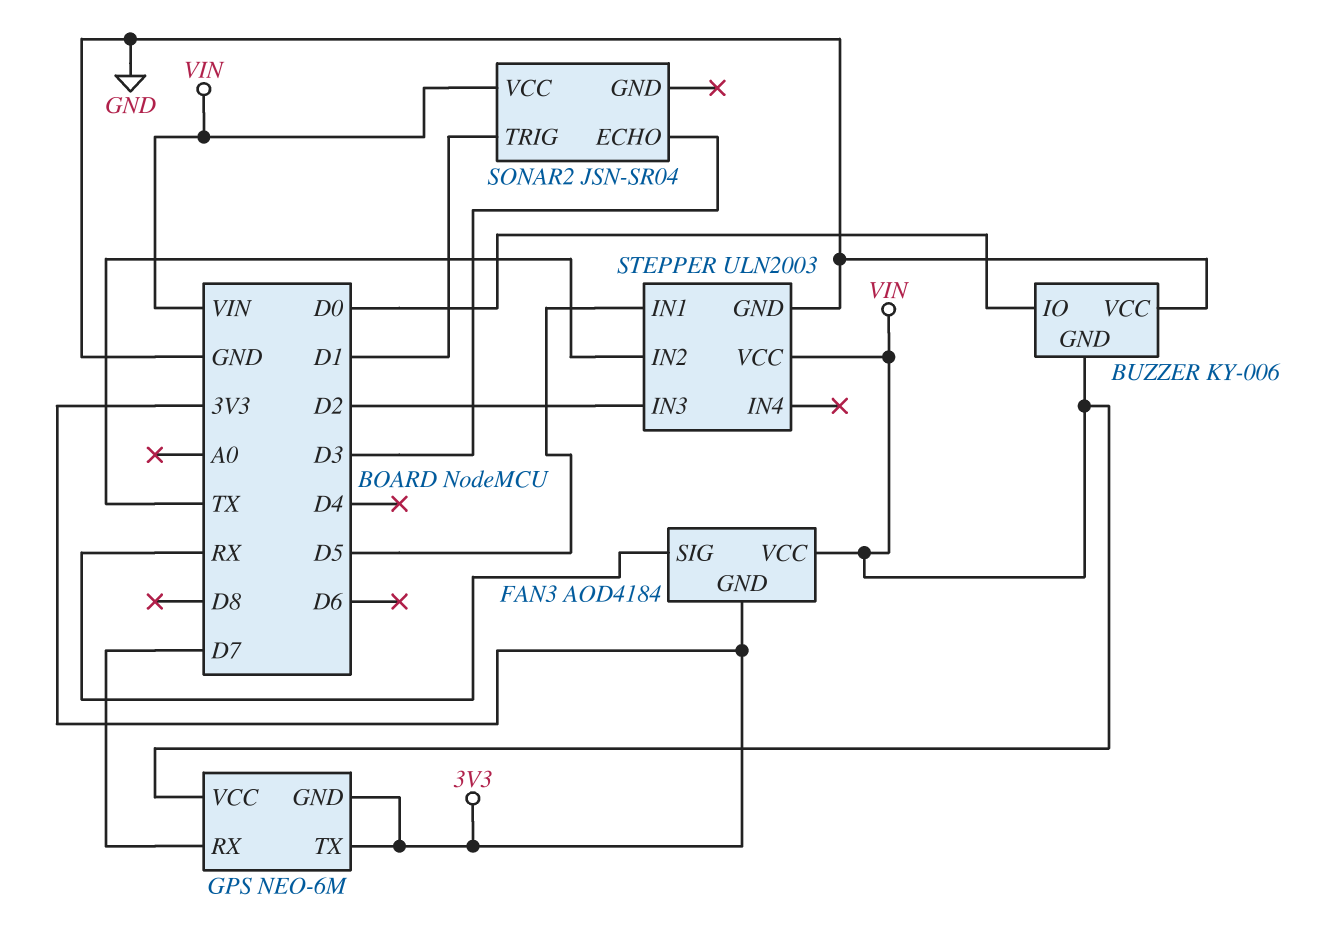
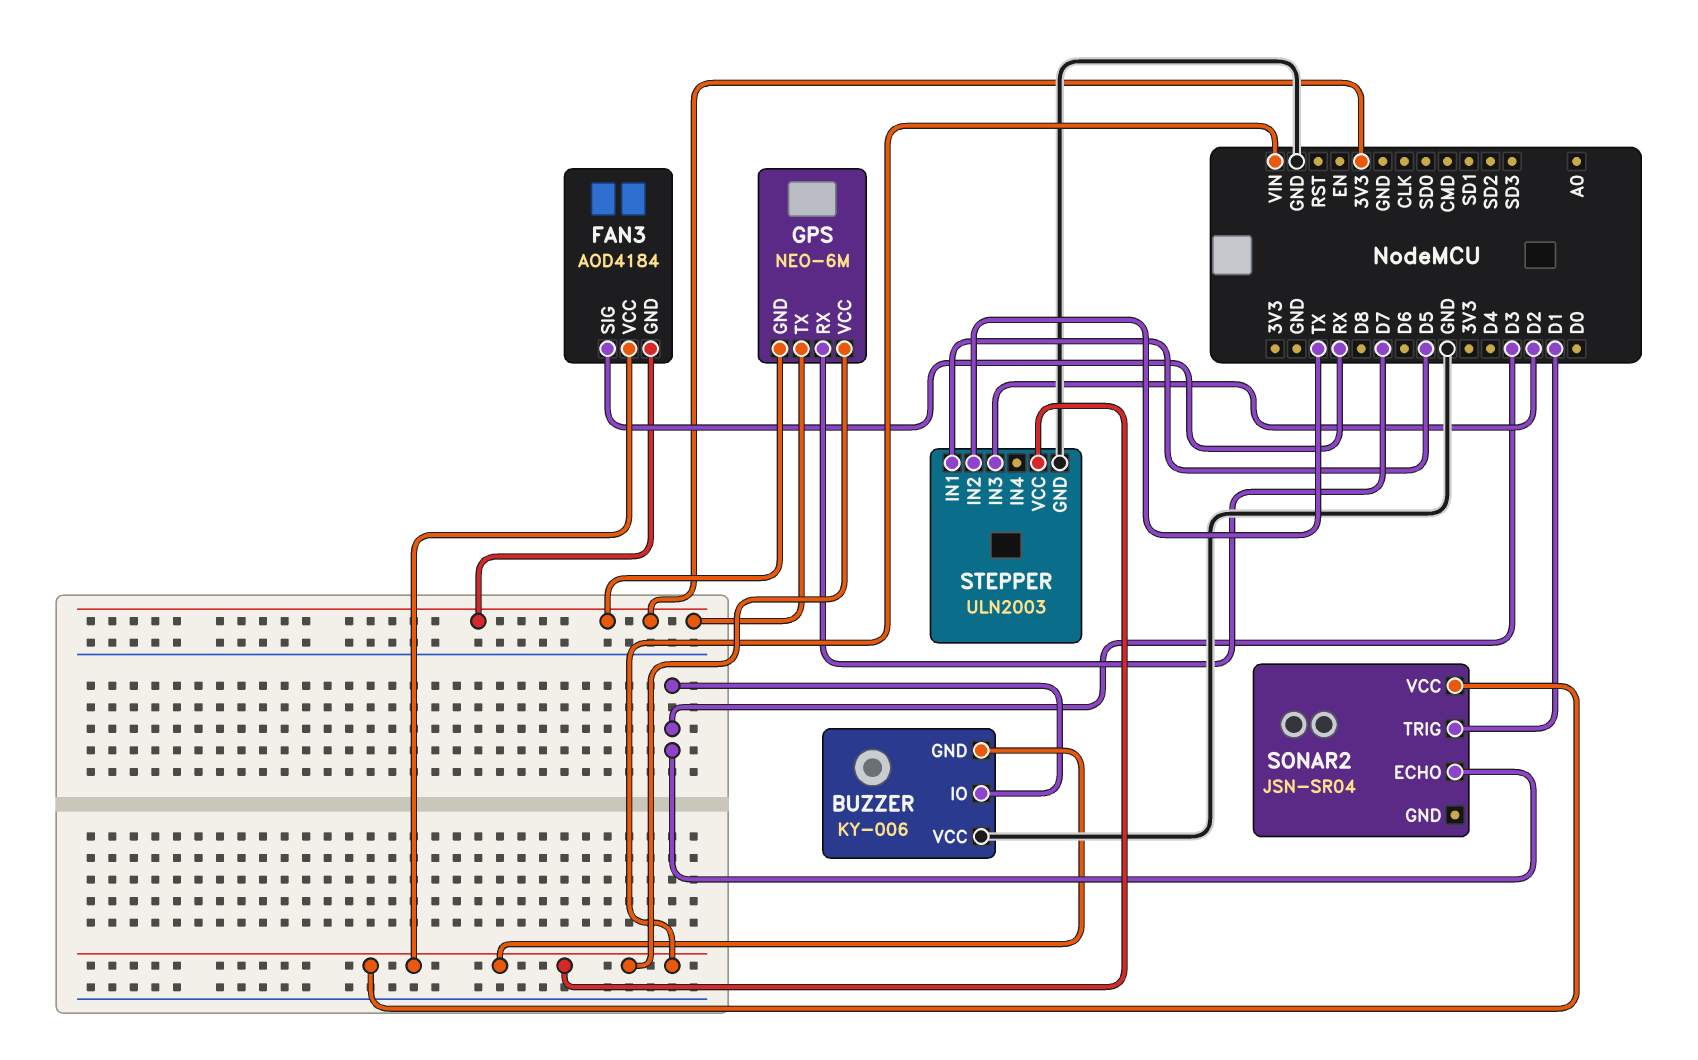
BUZZER pin IO: D0 -> D3

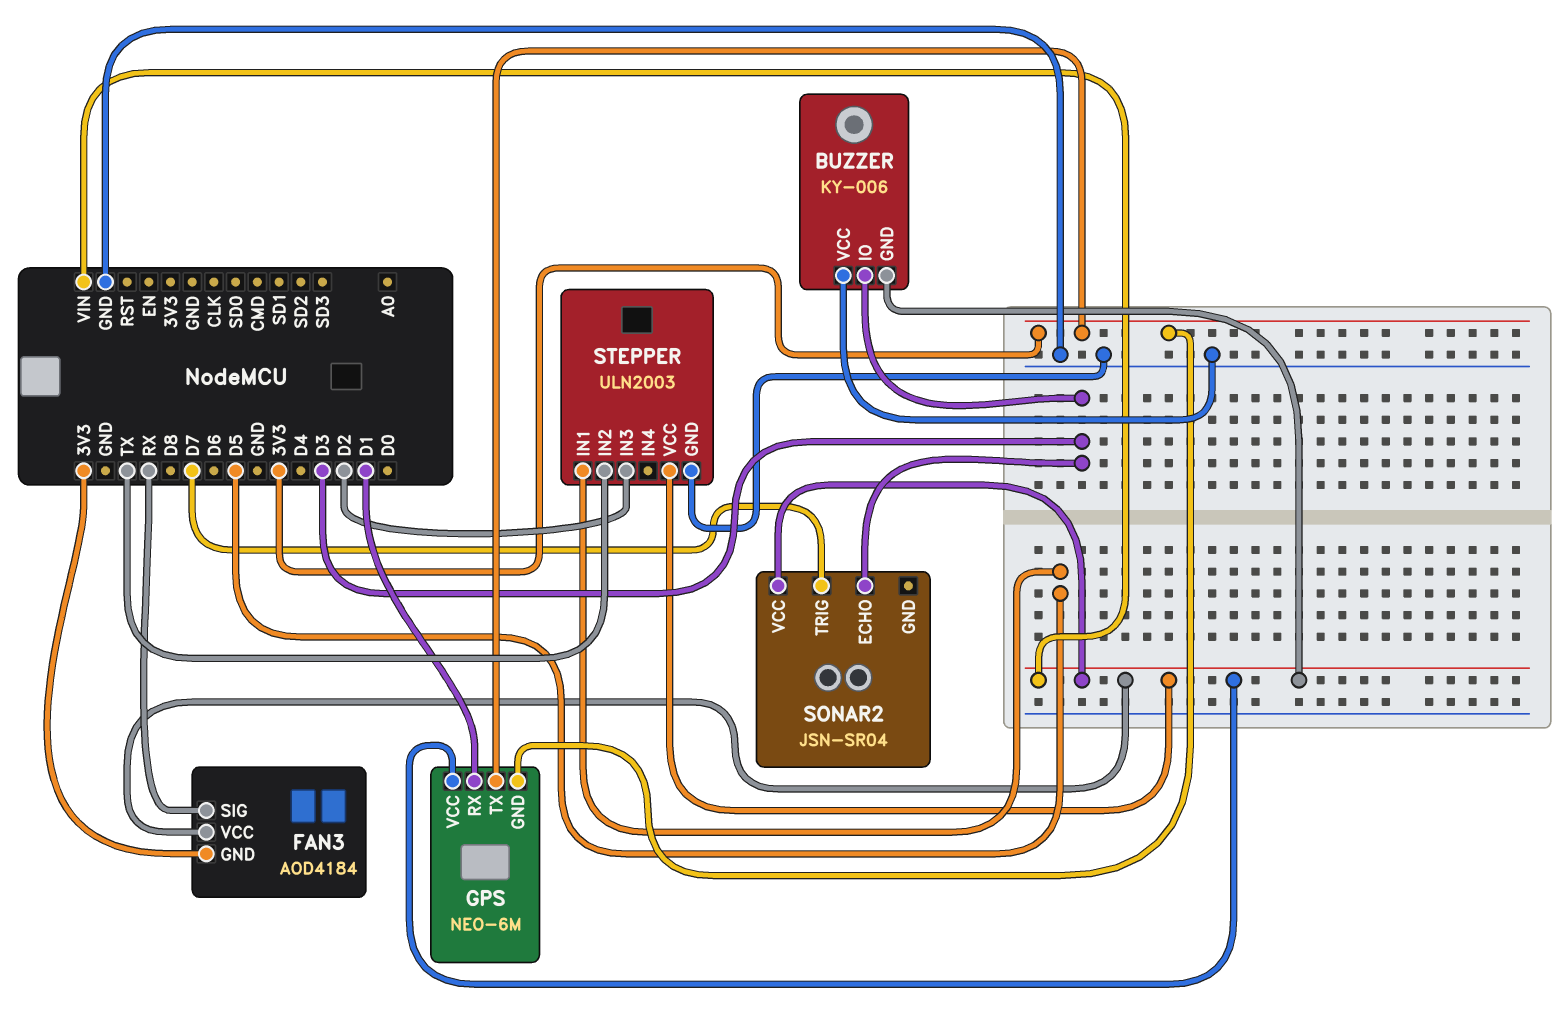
GPS pin RX: D7 -> D1
SONAR2 pin TRIG: D1 -> D7

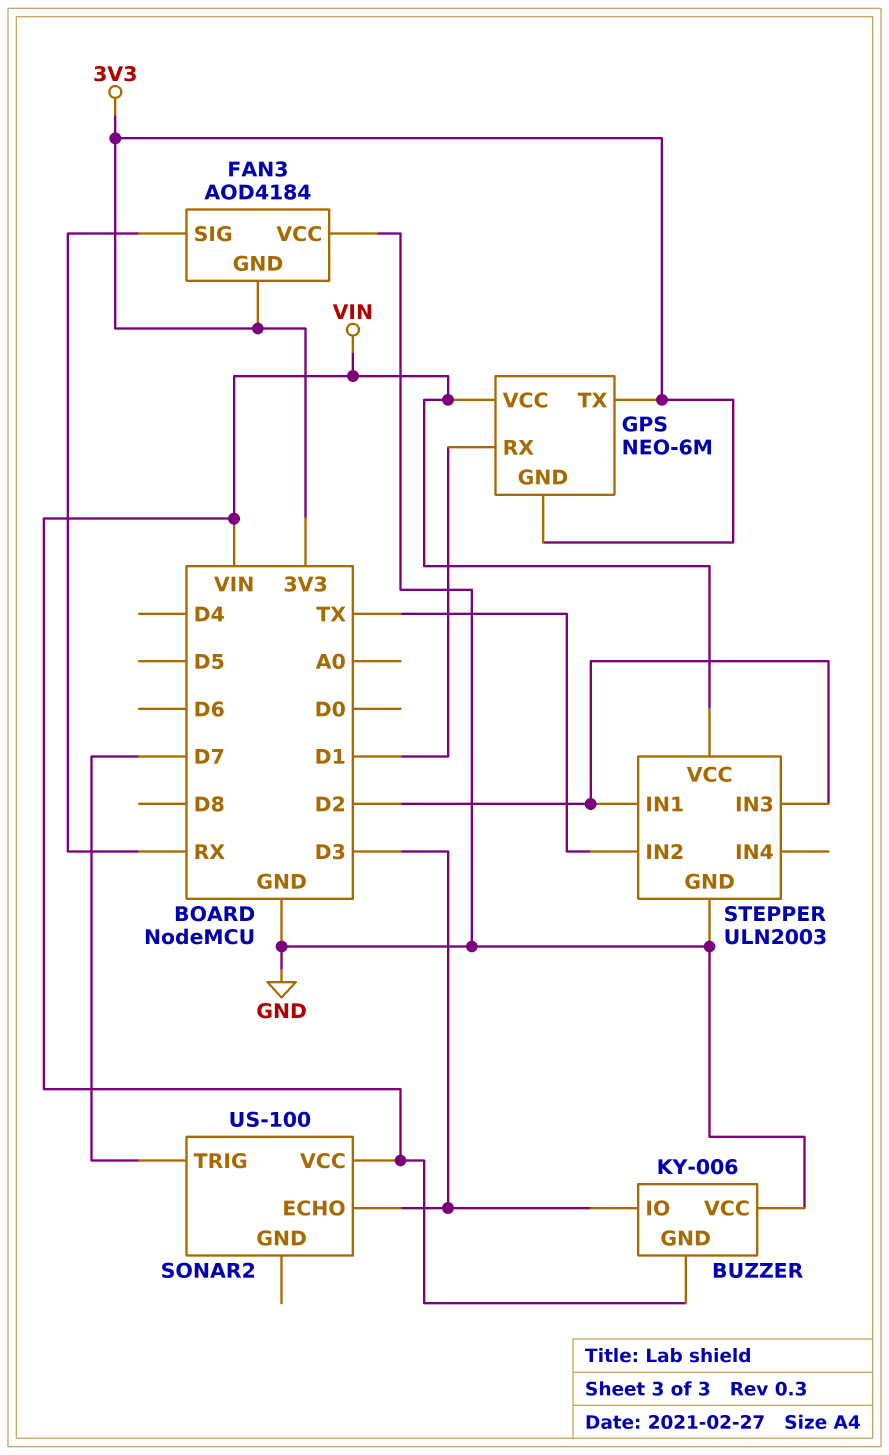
FAN3 pin VCC: VIN -> GND
SONAR2: JSN-SR04 -> US-100
STEPPER pin IN1: D5 -> D2

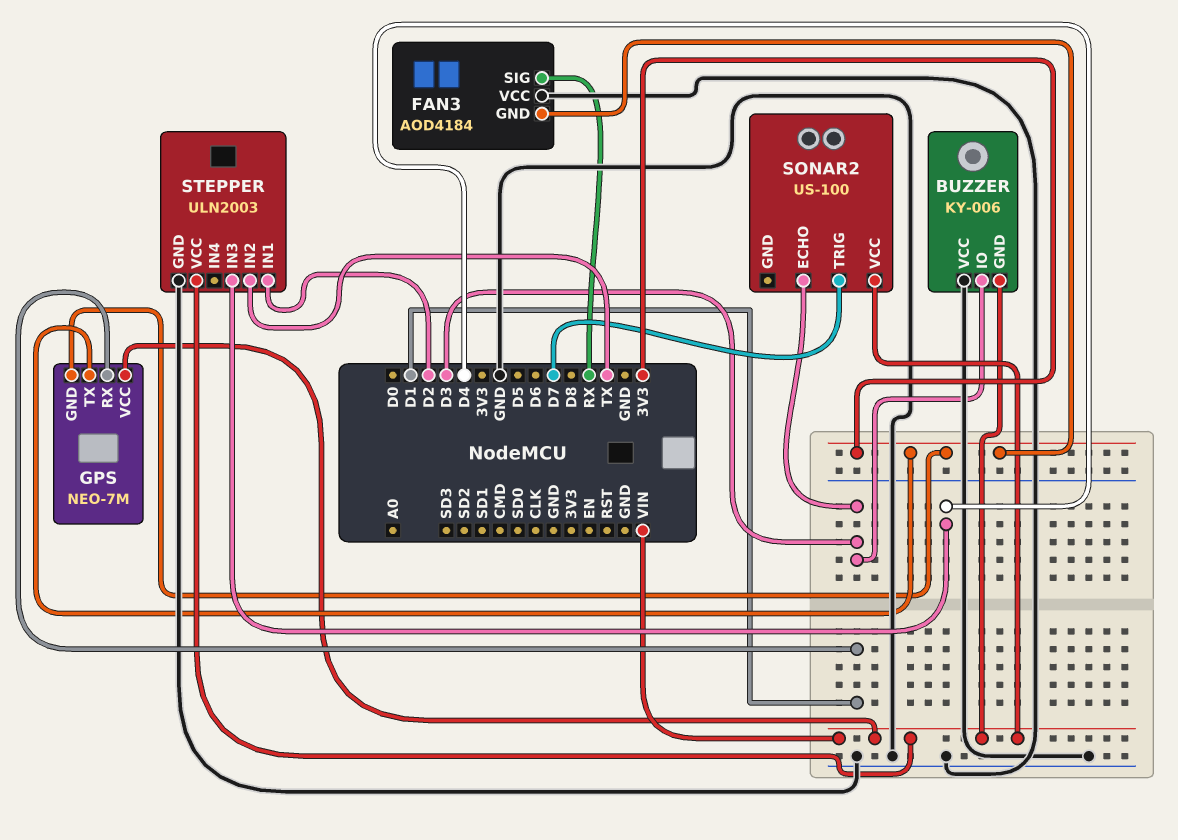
GPS: NEO-6M -> NEO-7M
STEPPER pin IN3: D2 -> D4

